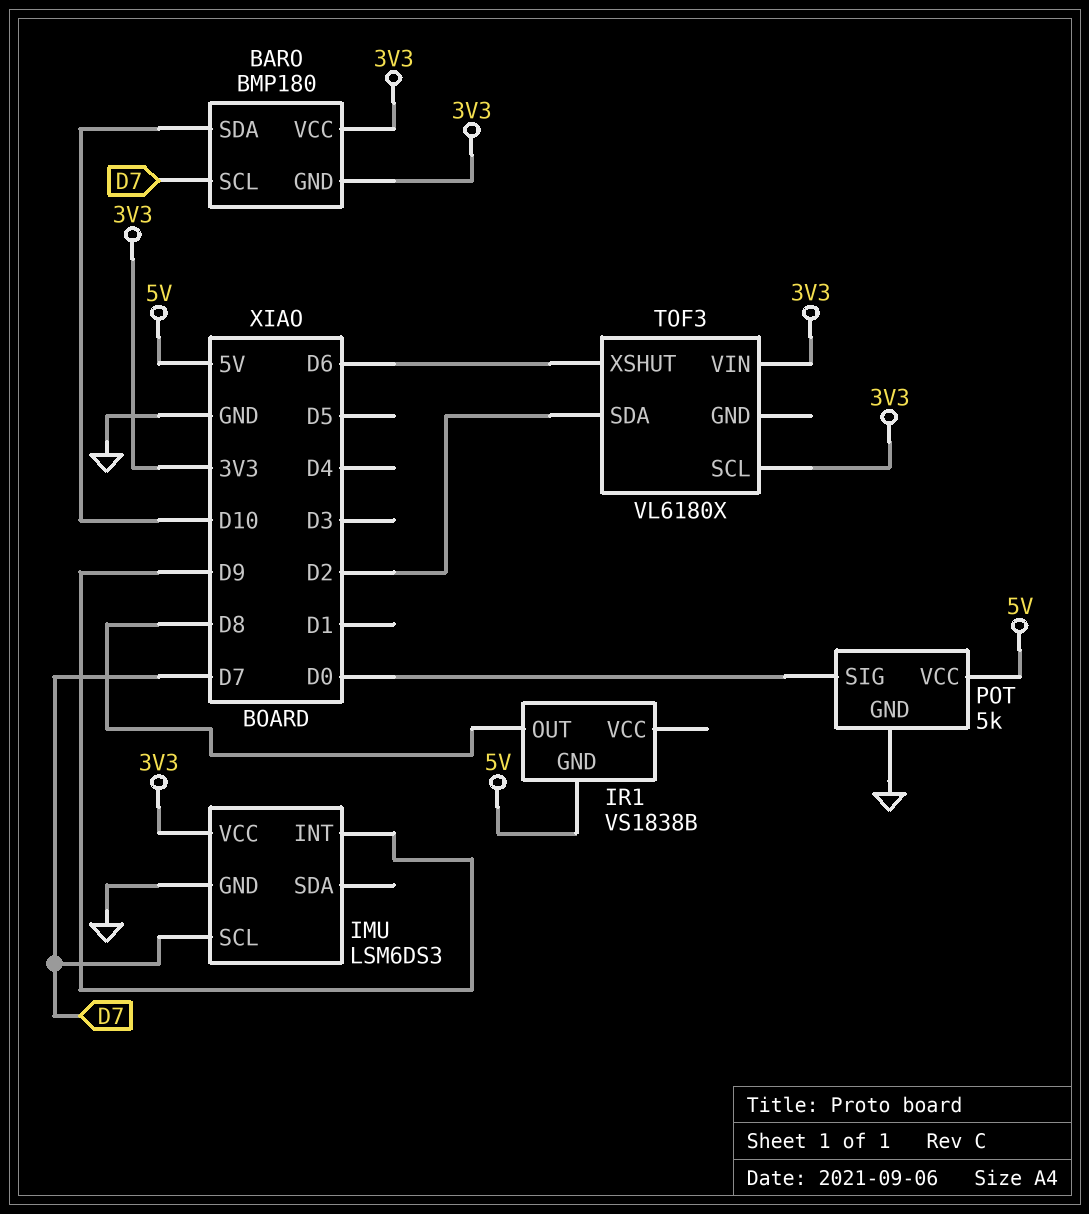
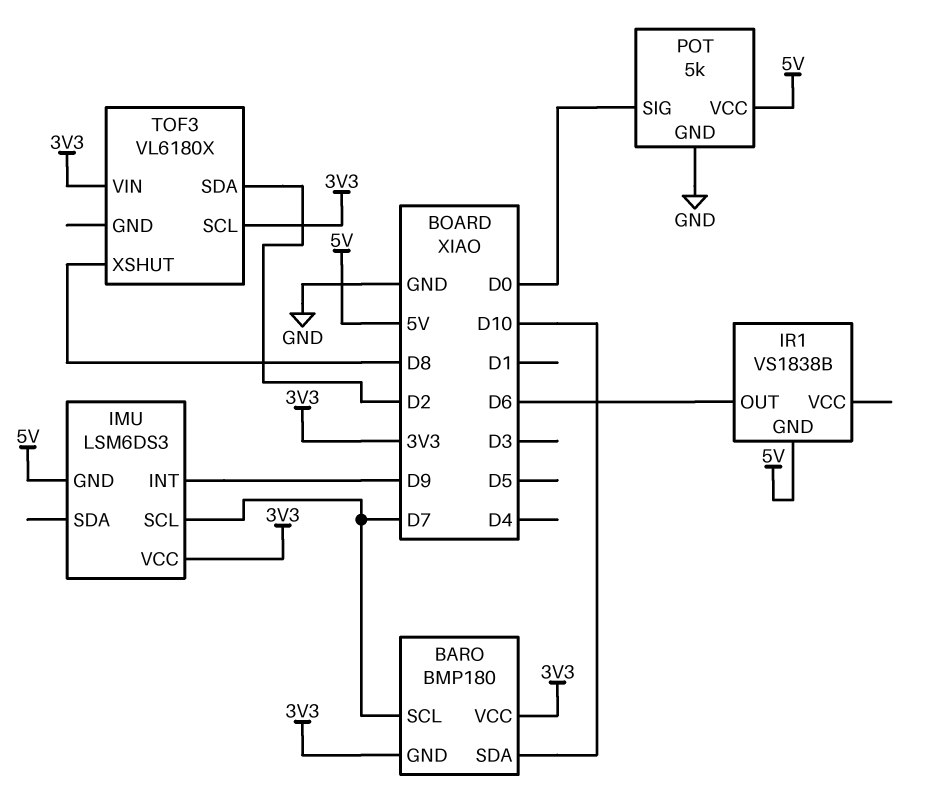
IMU pin GND: GND -> 5V
IR1 pin OUT: D8 -> D6
TOF3 pin XSHUT: D6 -> D8

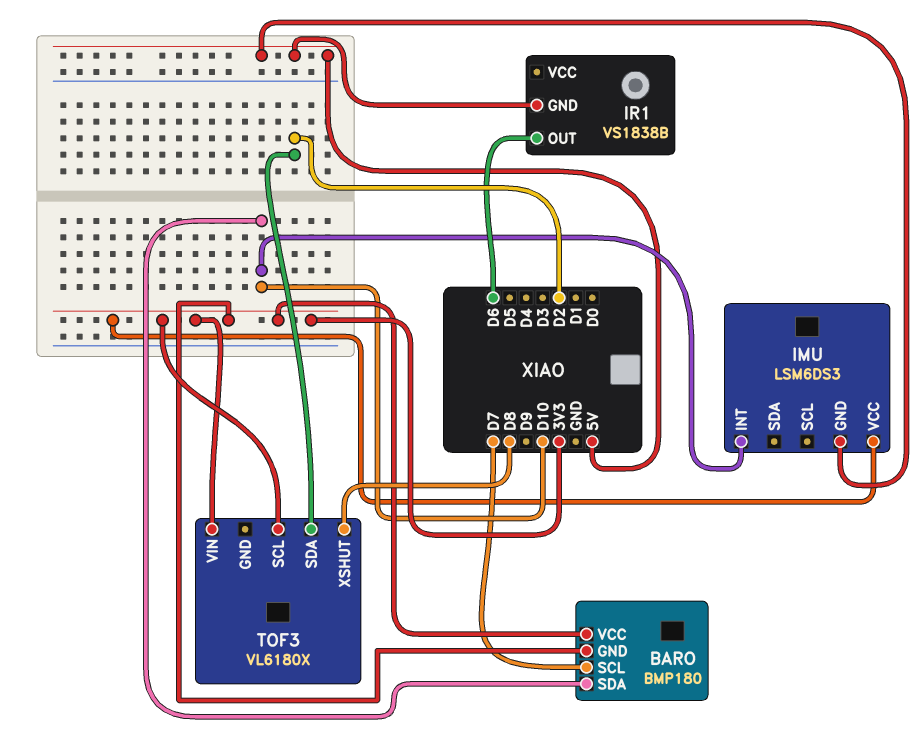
IMU pin INT: D9 -> D10
IMU pin SCL: D7 -> none
POT: 5k -> none
POT pin GND: GND -> none
POT pin SIG: D0 -> none
POT pin VCC: 5V -> none

